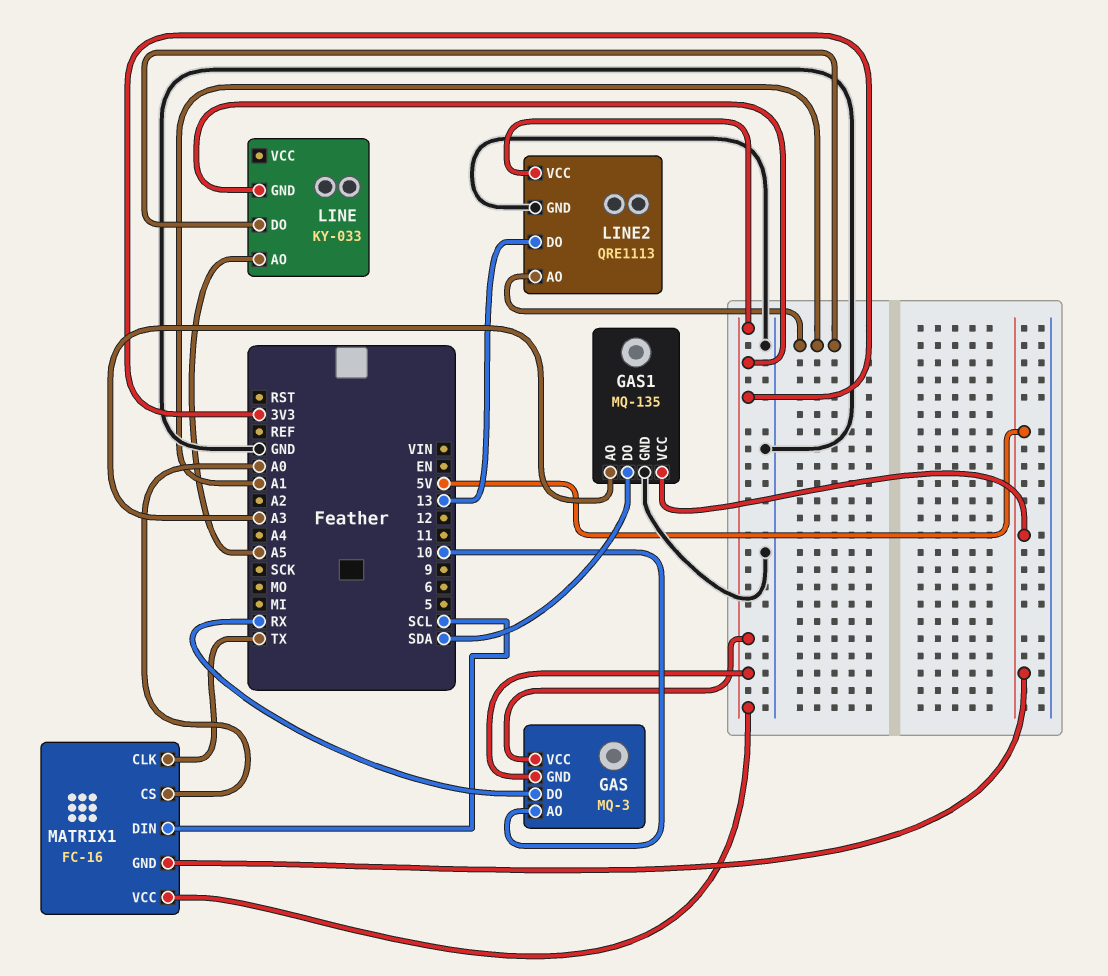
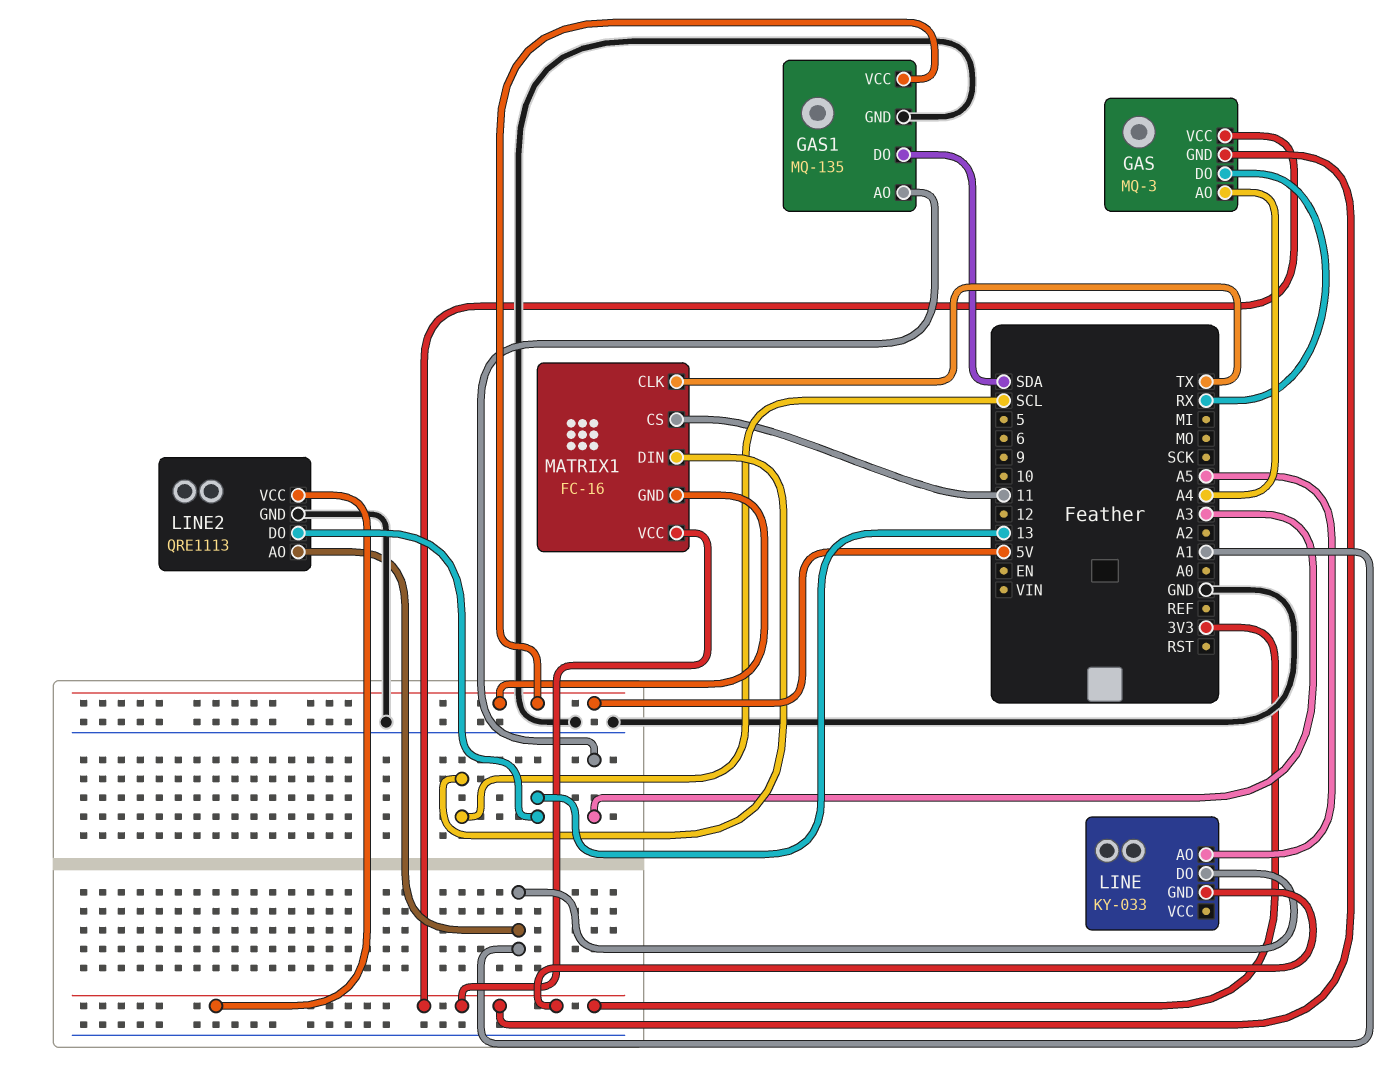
GAS pin AO: 10 -> A4
MATRIX1 pin CS: A0 -> 11

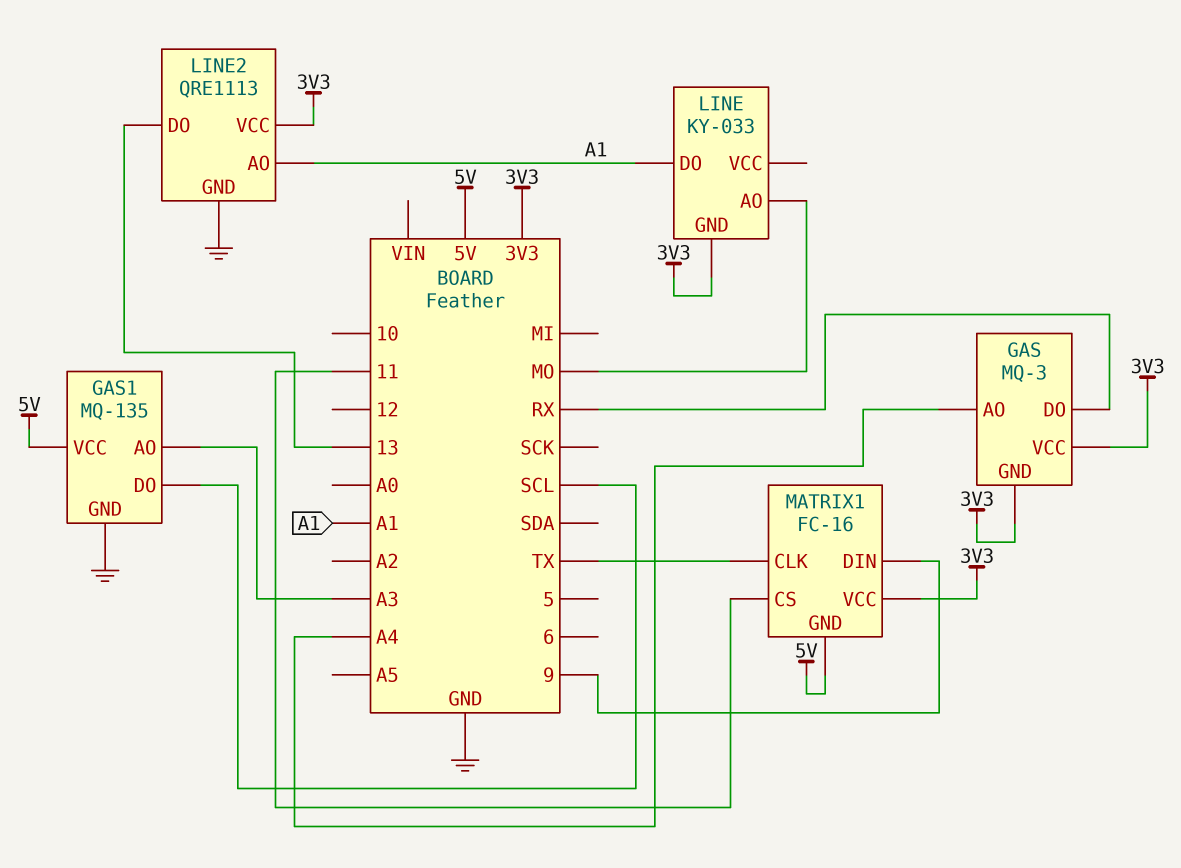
GAS1 pin DO: SDA -> SCL
LINE pin AO: A5 -> MO
MATRIX1 pin DIN: SCL -> 9

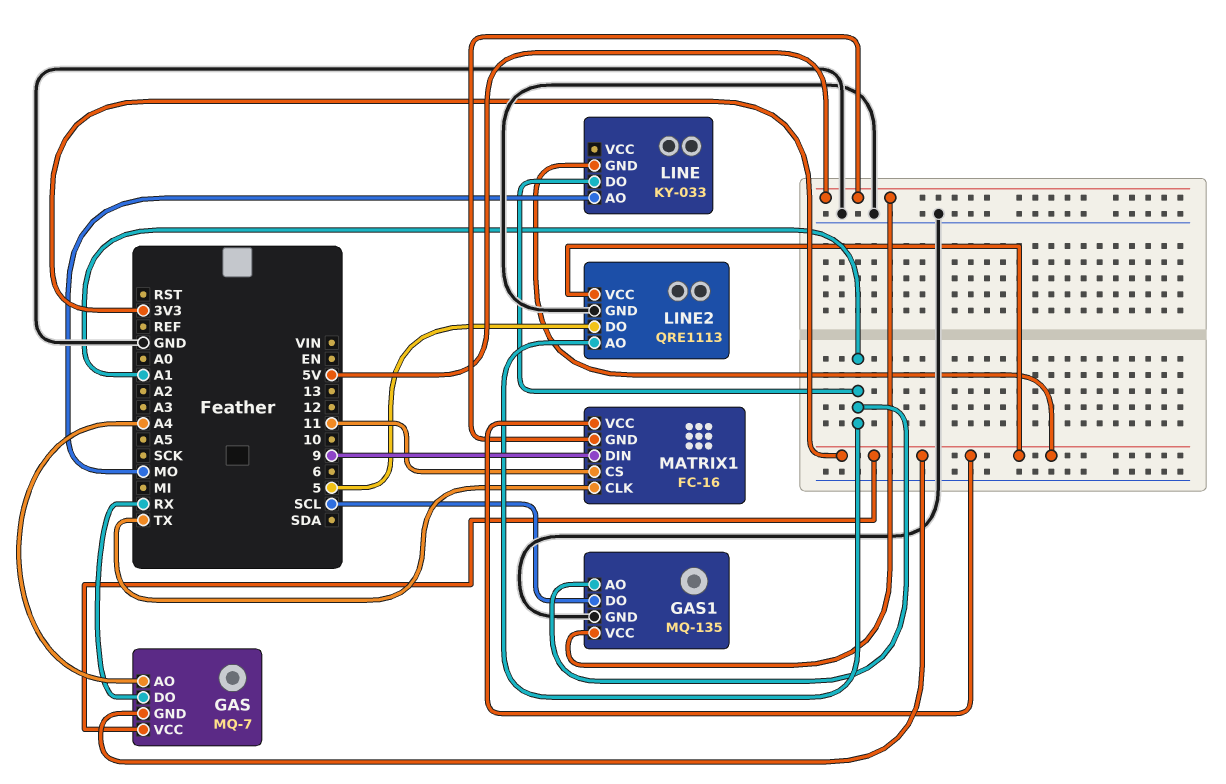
GAS: MQ-3 -> MQ-7
GAS1 pin AO: A3 -> A1
LINE2 pin DO: 13 -> 5

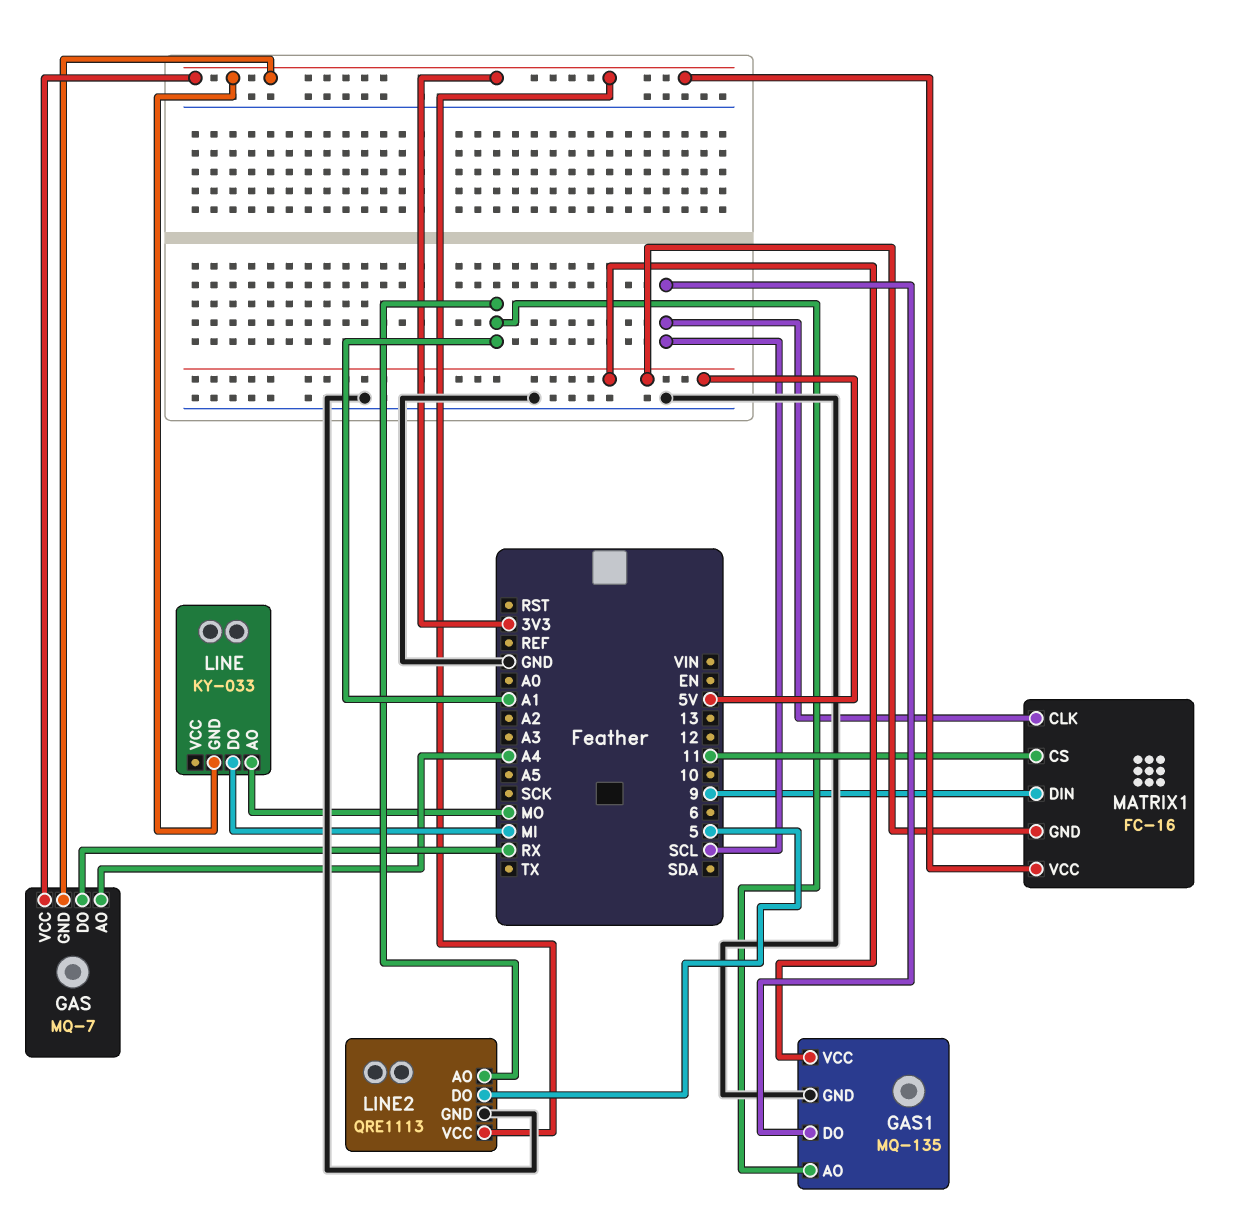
LINE pin DO: A1 -> MI
MATRIX1 pin CLK: TX -> SCL

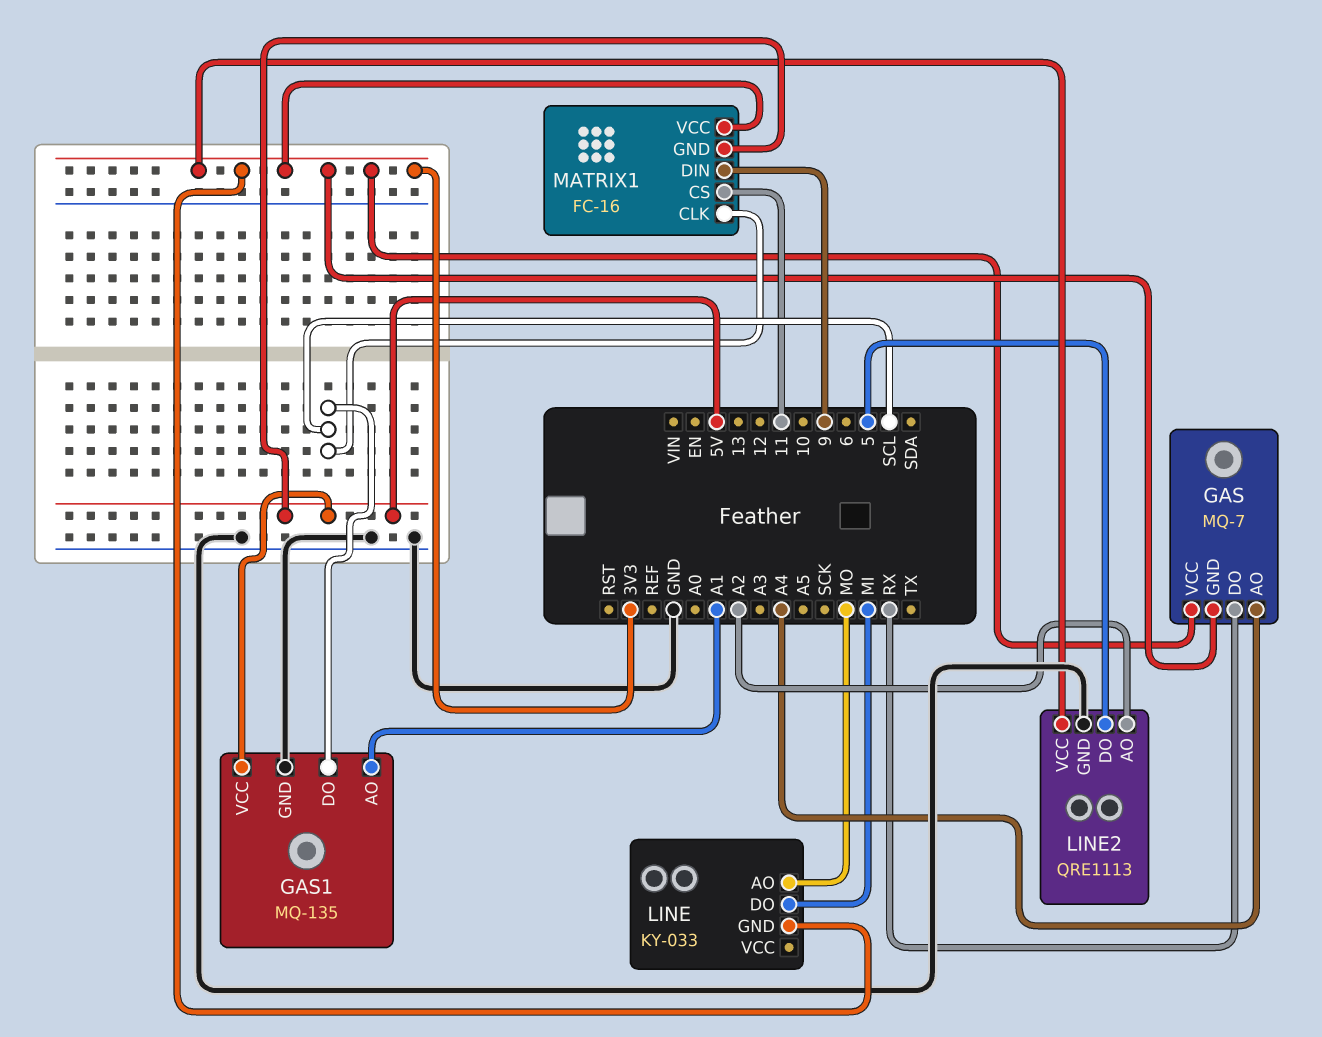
LINE2 pin AO: A1 -> A2

